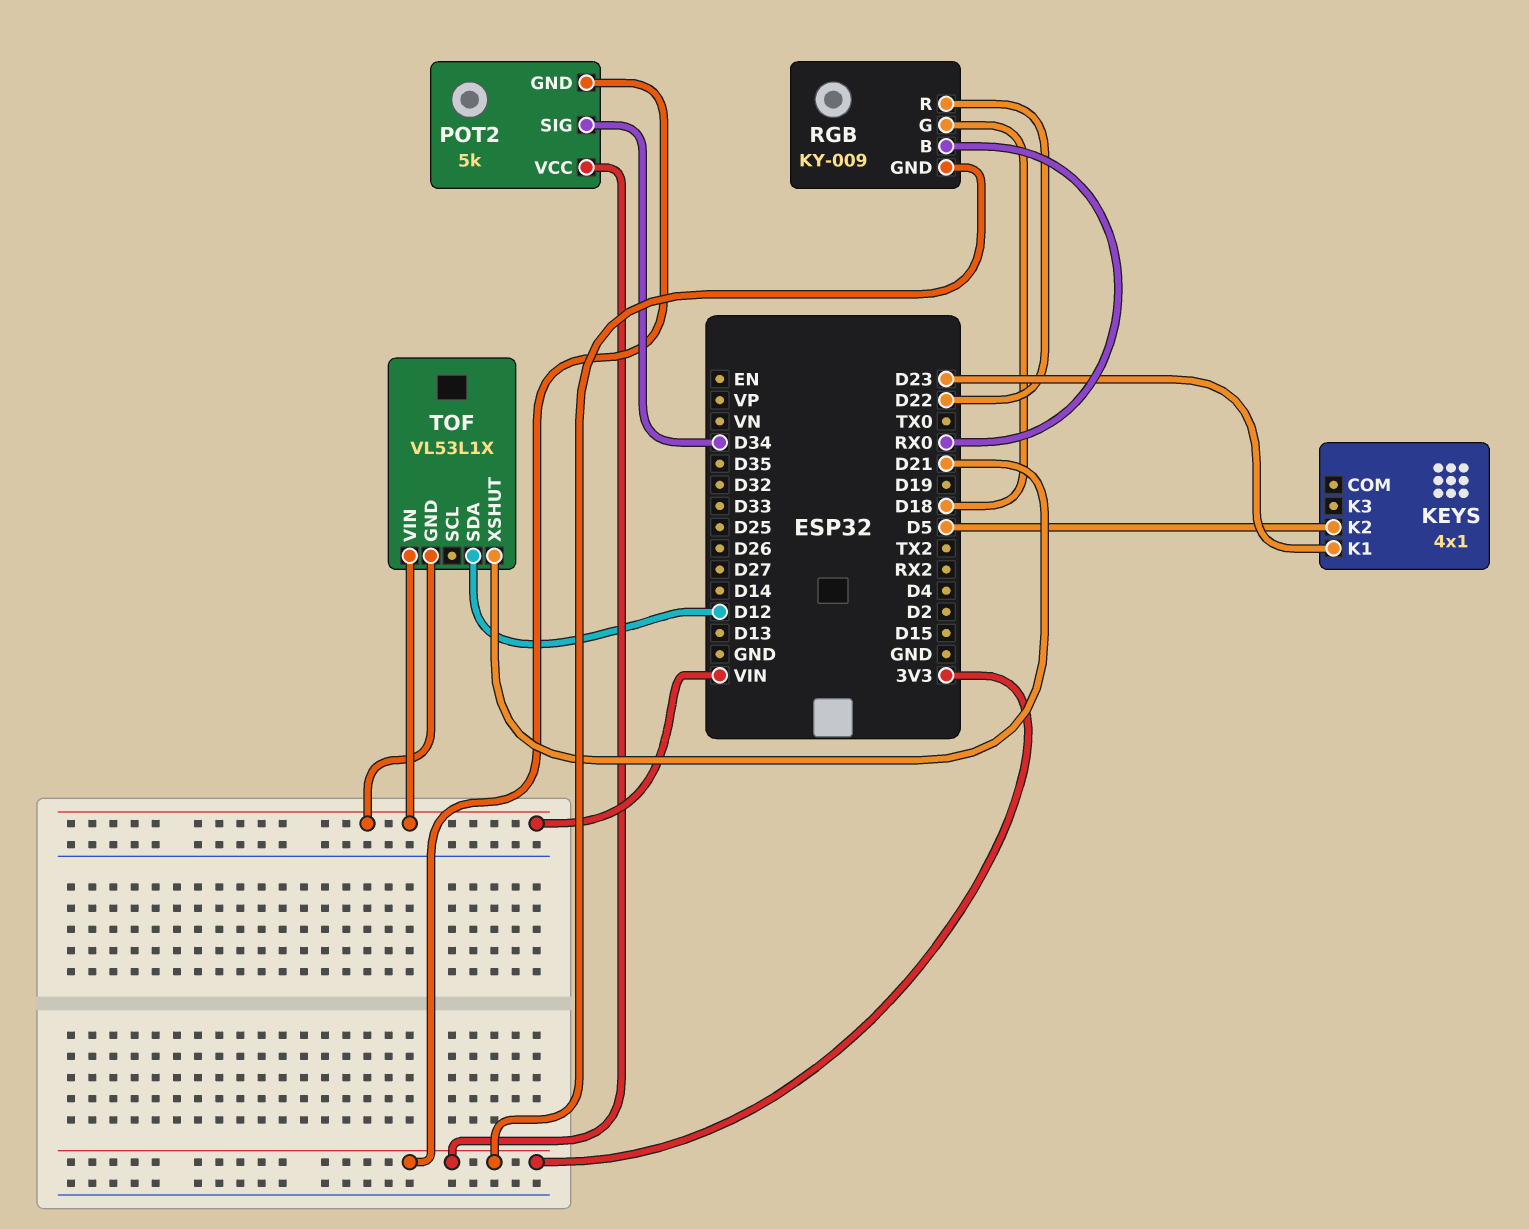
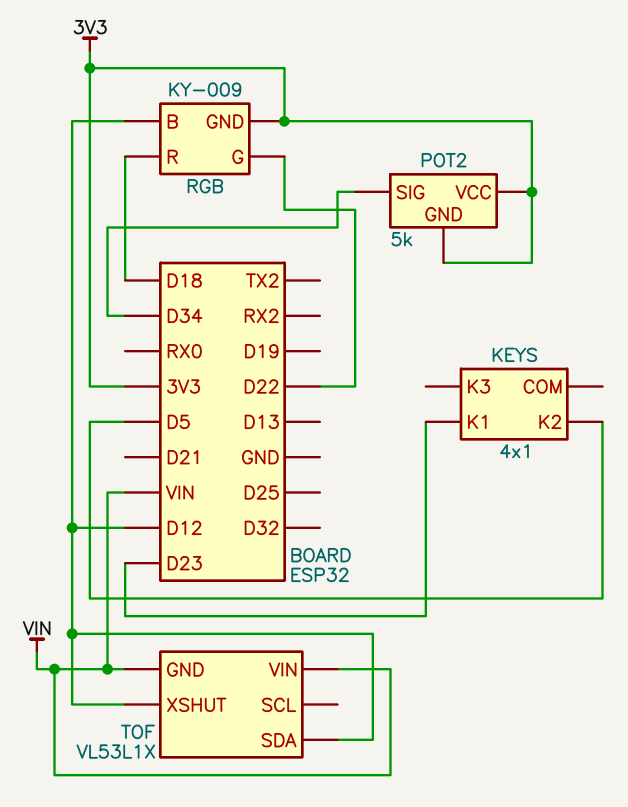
RGB pin B: RX0 -> D12
RGB pin G: D18 -> D22
RGB pin R: D22 -> D18
TOF pin XSHUT: D21 -> D12

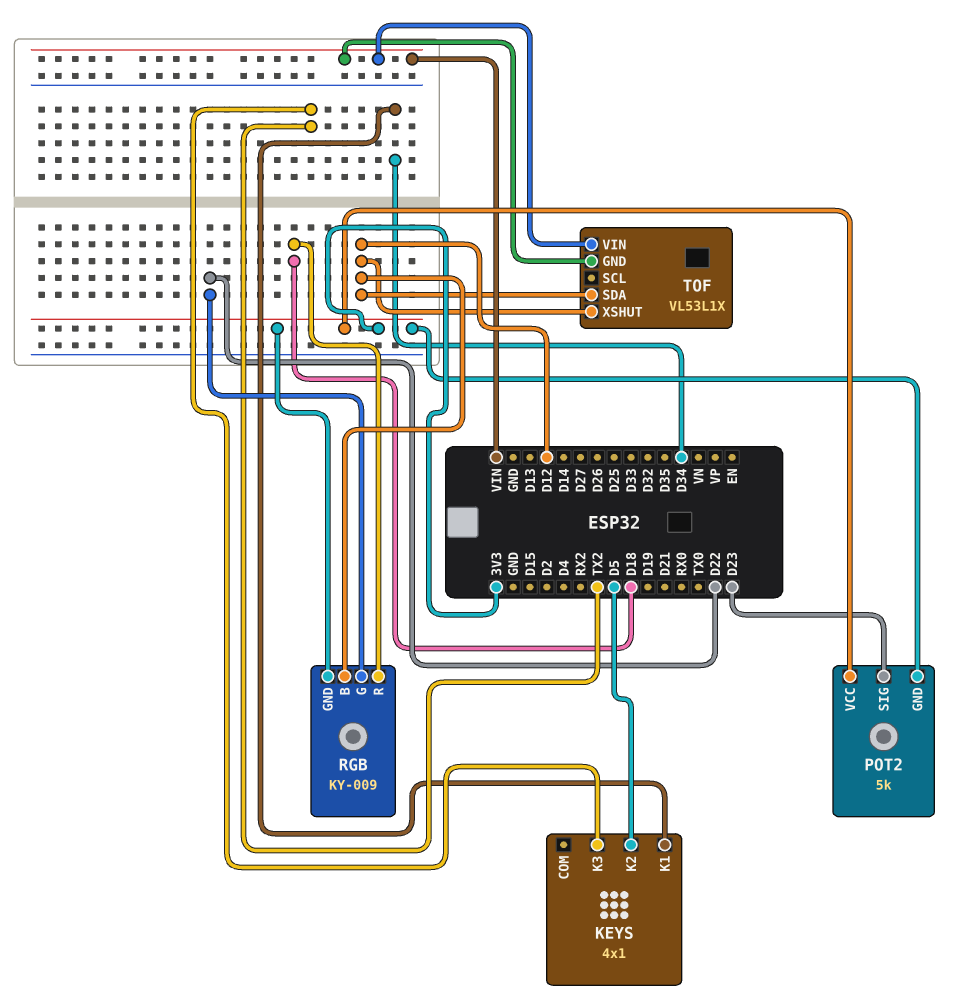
KEYS pin K1: D23 -> D34
KEYS pin K3: none -> TX2
POT2 pin SIG: D34 -> D23

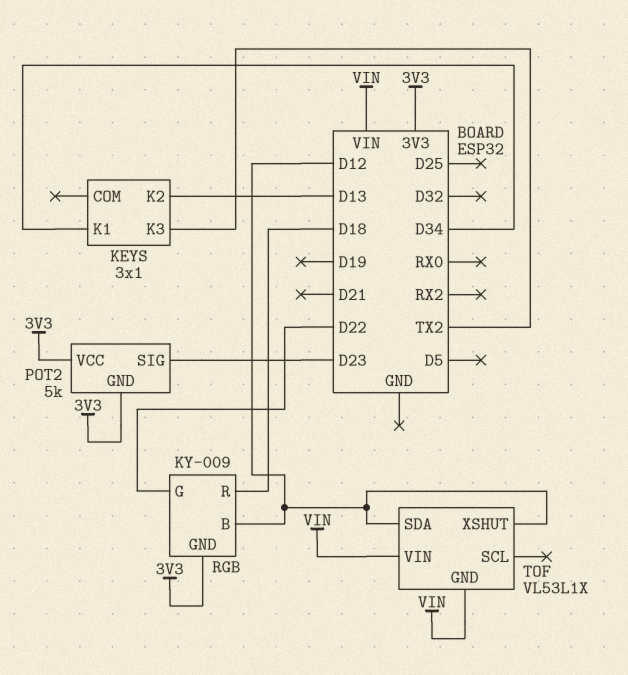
KEYS: 4x1 -> 3x1
KEYS pin K2: D5 -> D13

